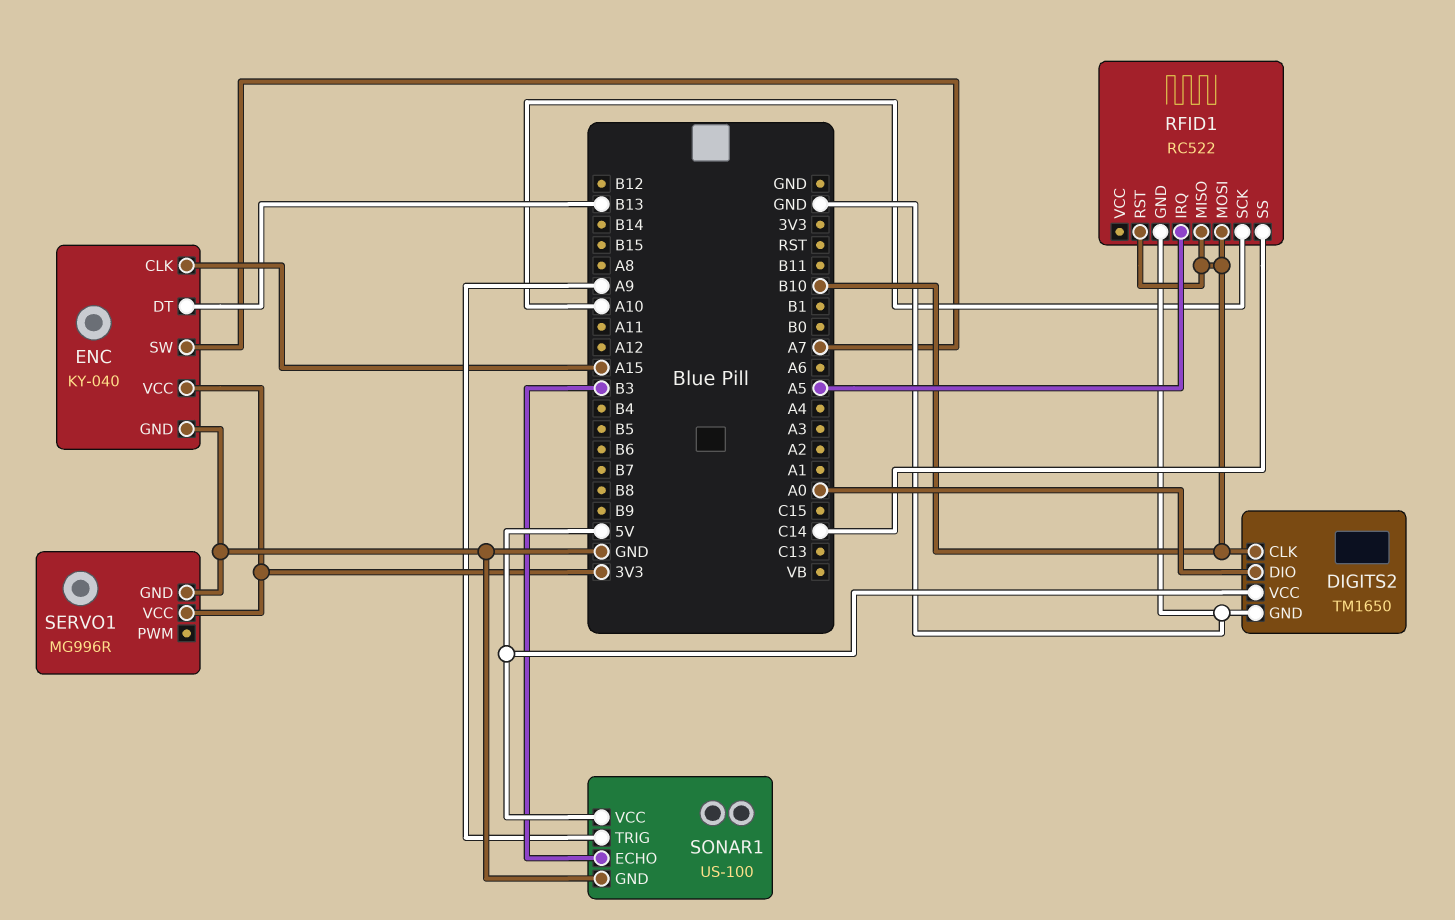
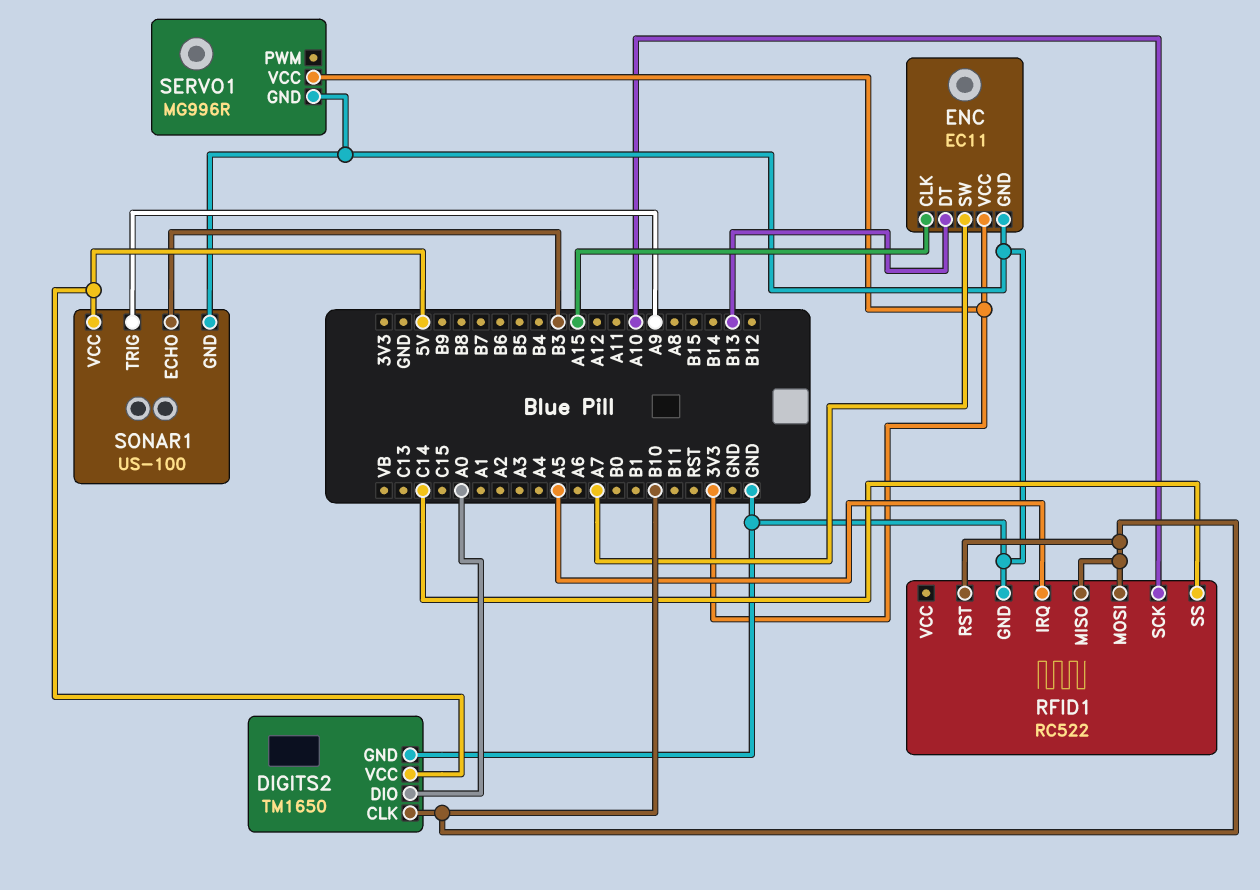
ENC: KY-040 -> EC11

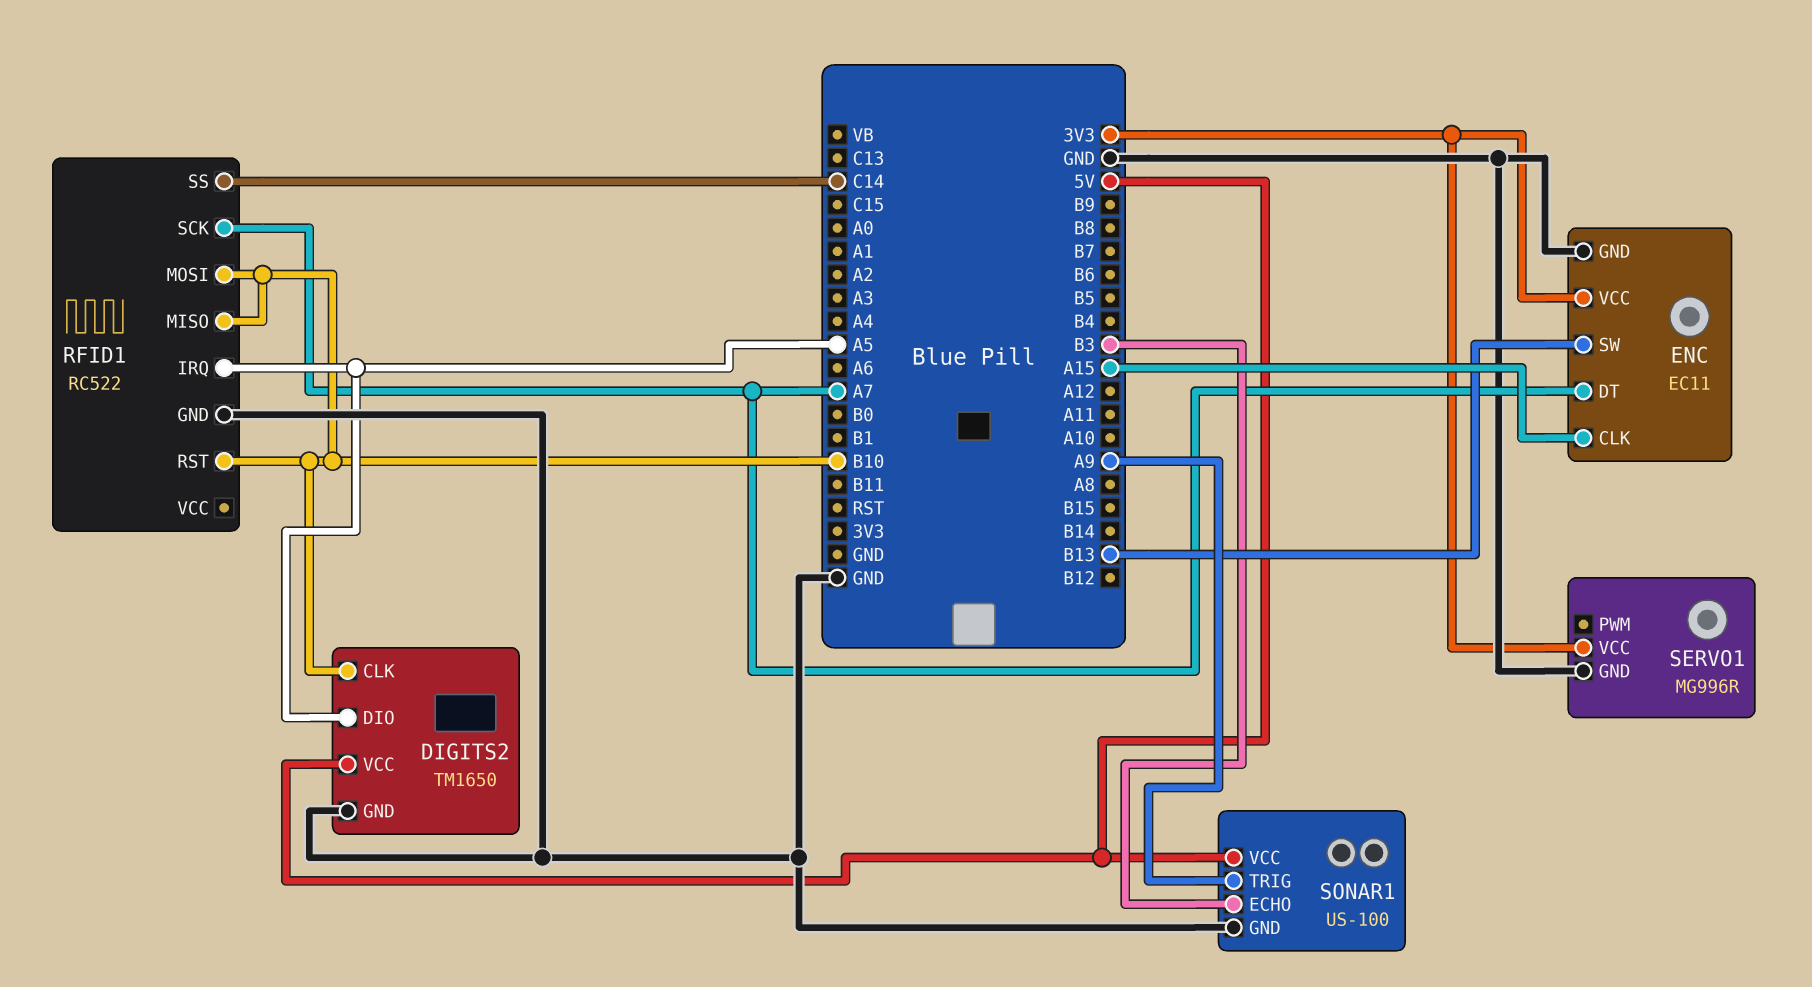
DIGITS2 pin DIO: A0 -> A5
ENC pin DT: B13 -> A7
ENC pin SW: A7 -> B13
RFID1 pin SCK: A10 -> A7

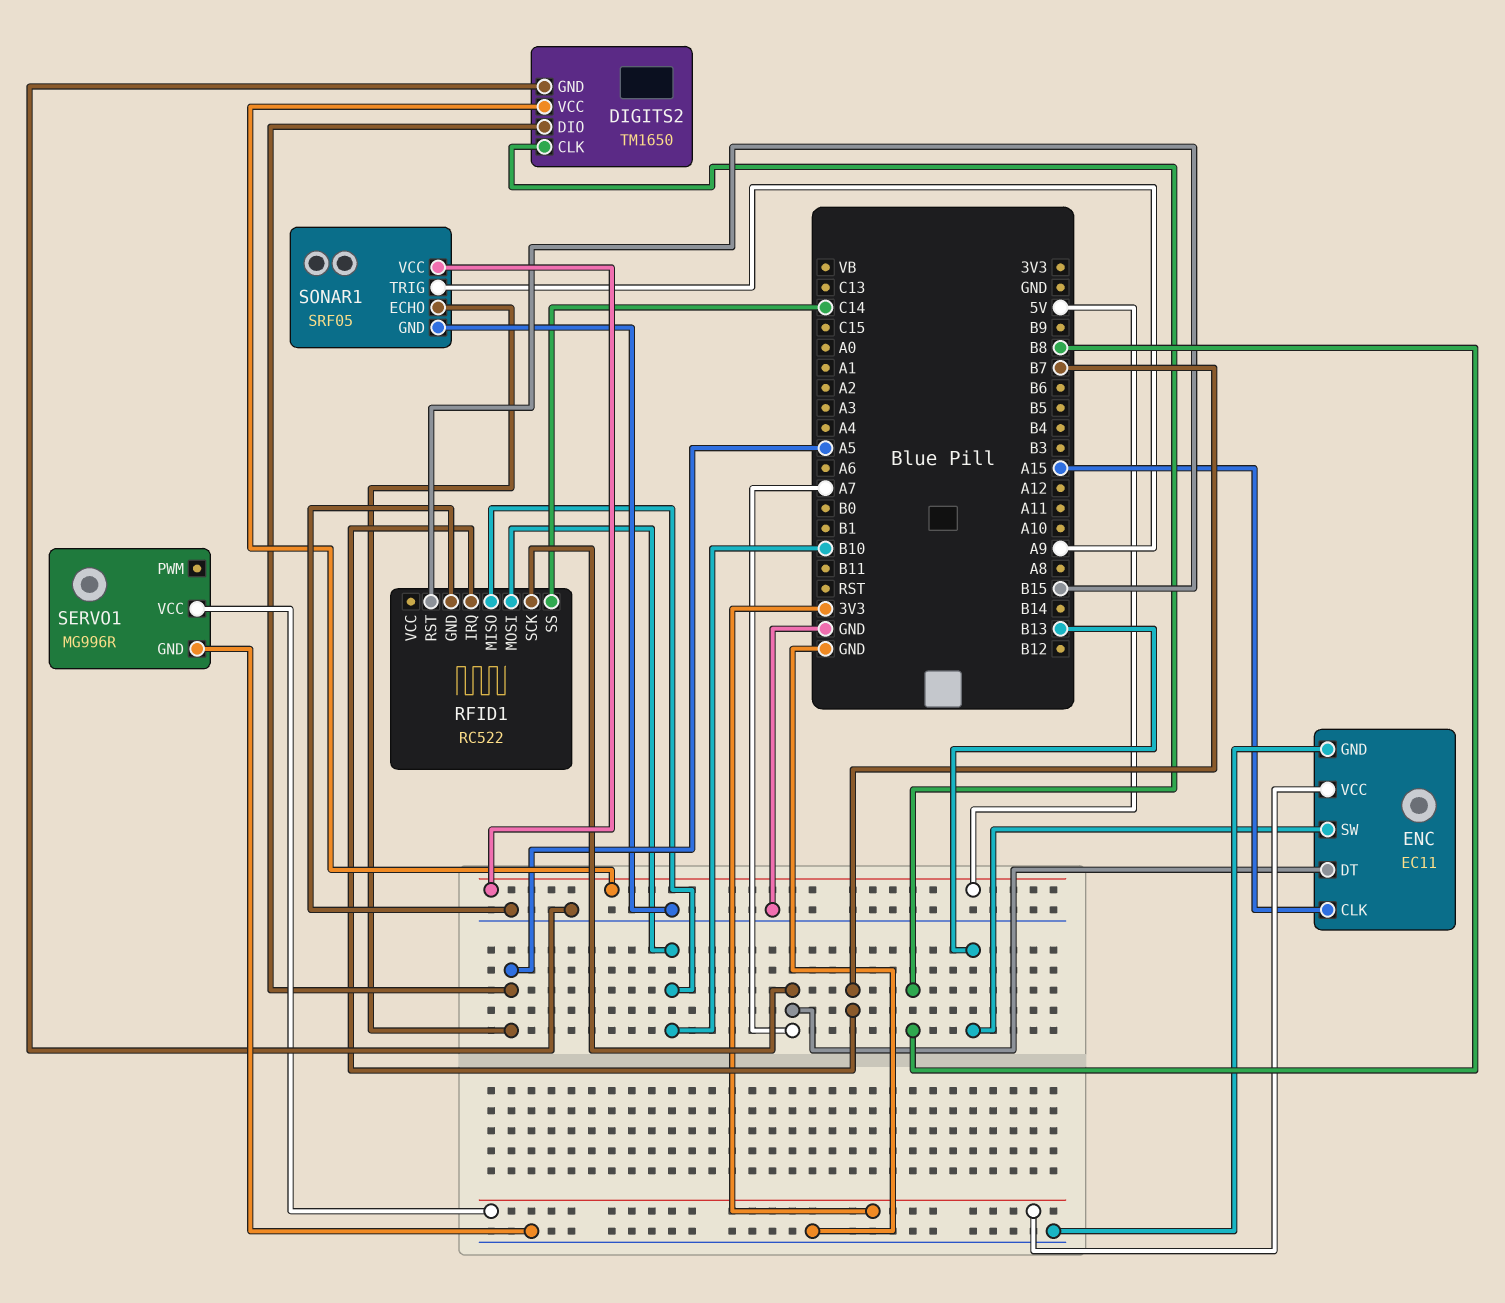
DIGITS2 pin CLK: B10 -> B8
RFID1 pin IRQ: A5 -> B7
RFID1 pin RST: B10 -> B15
SONAR1: US-100 -> SRF05
SONAR1 pin ECHO: B3 -> A5

